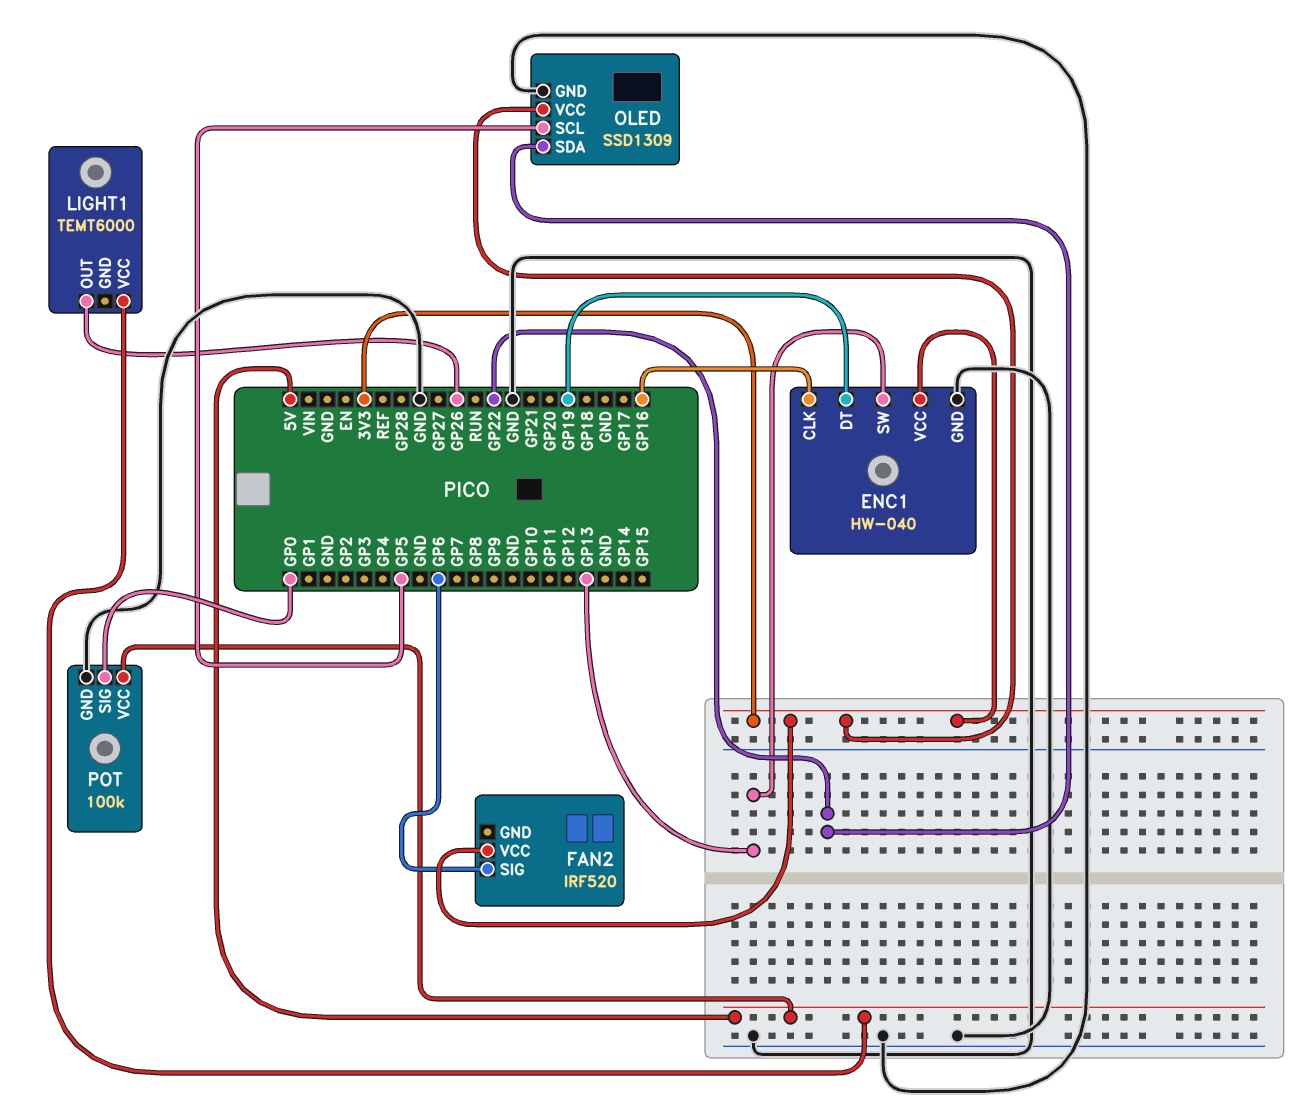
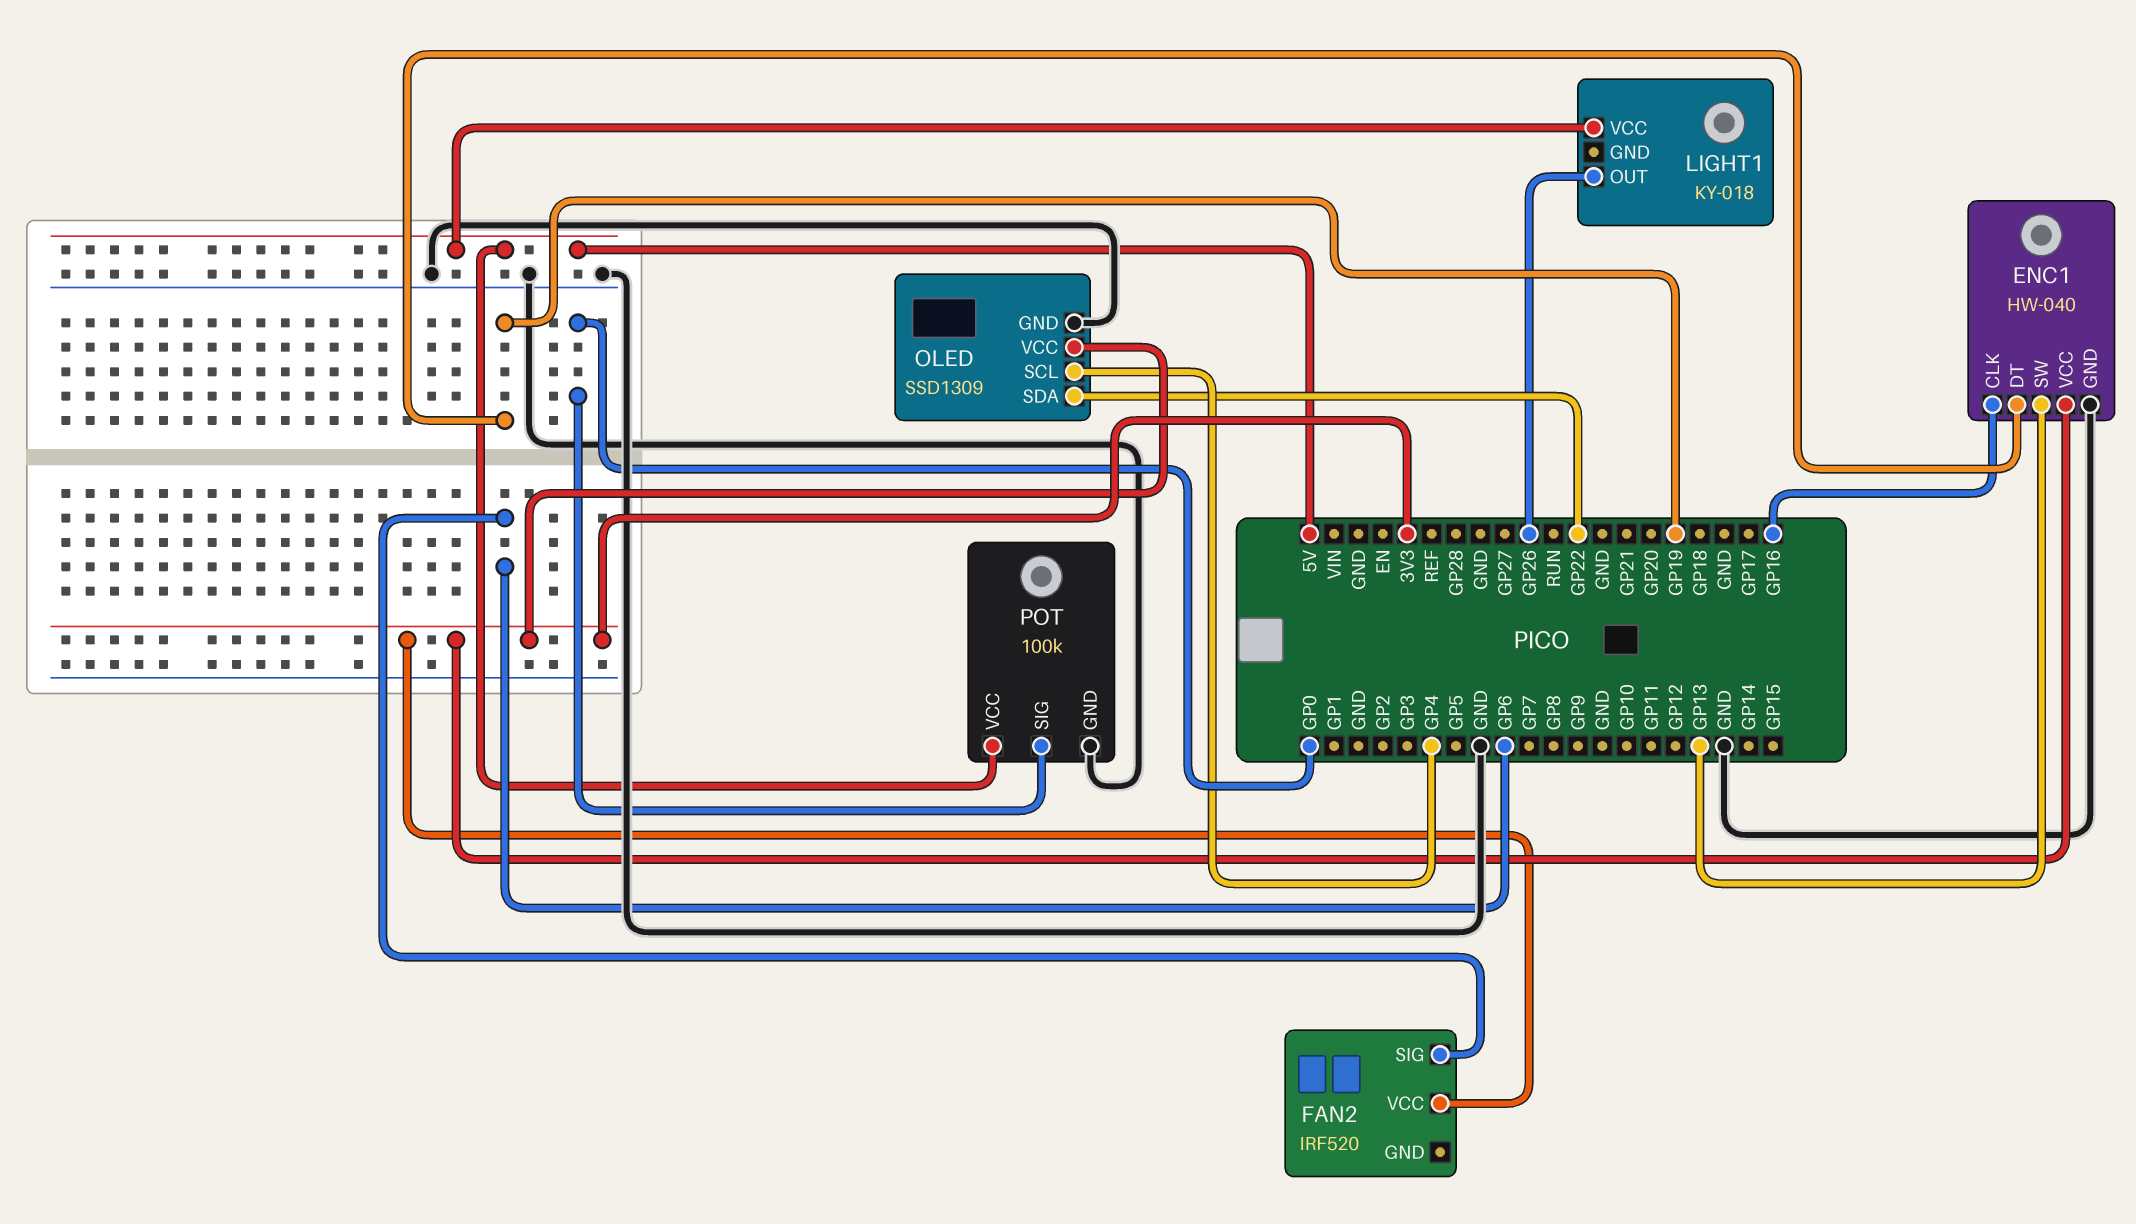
LIGHT1: TEMT6000 -> KY-018
OLED pin SCL: GP5 -> GP4

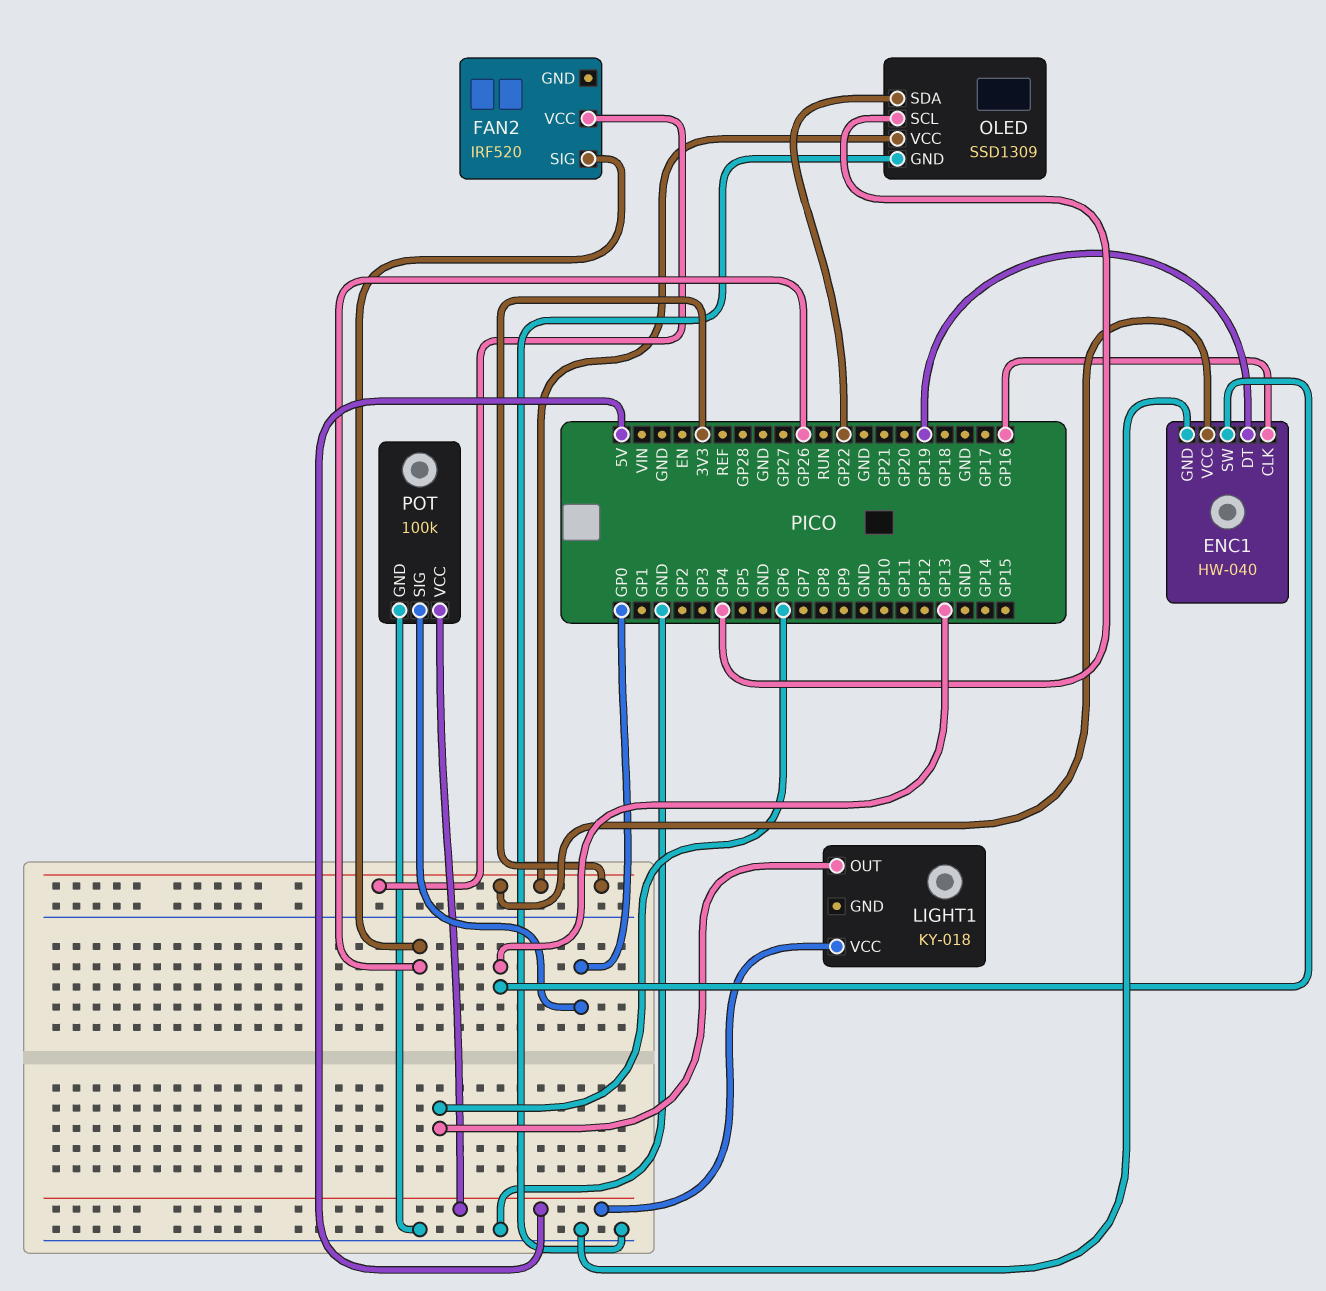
FAN2 pin SIG: GP6 -> GP26
LIGHT1 pin OUT: GP26 -> GP6

